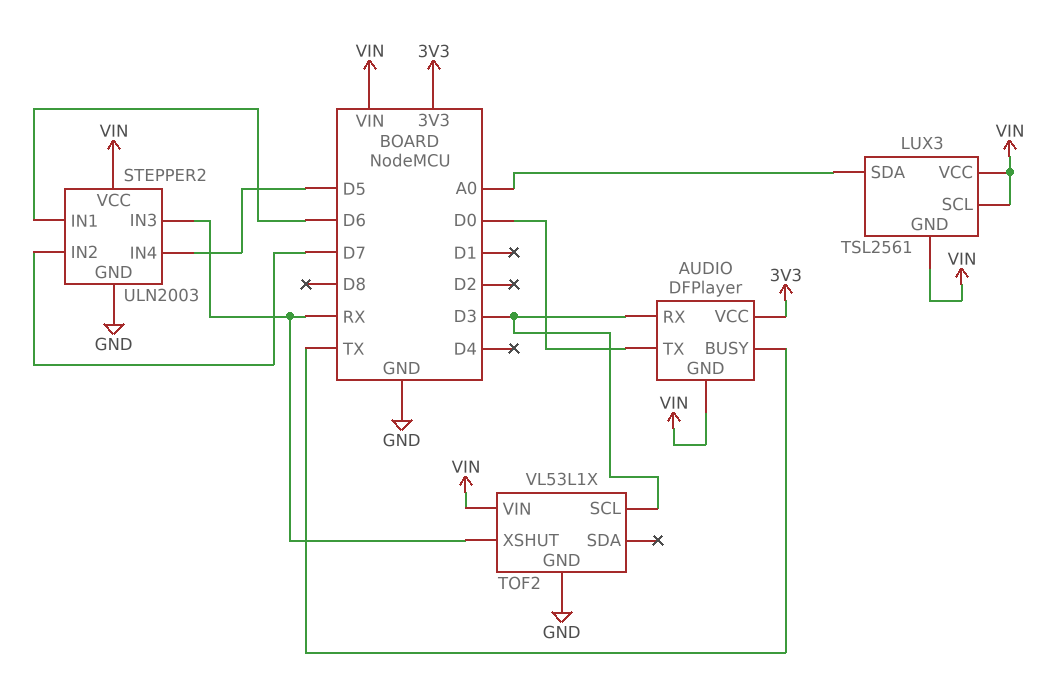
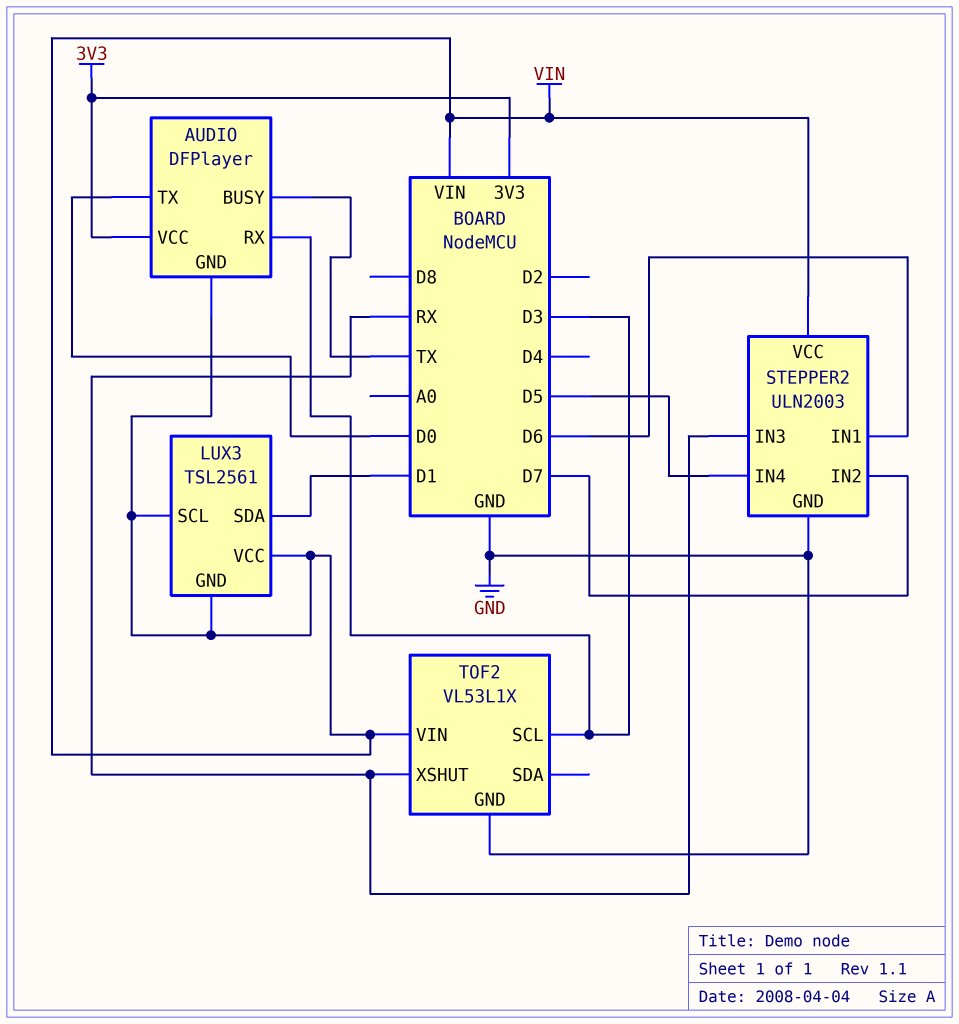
LUX3 pin SDA: A0 -> D1

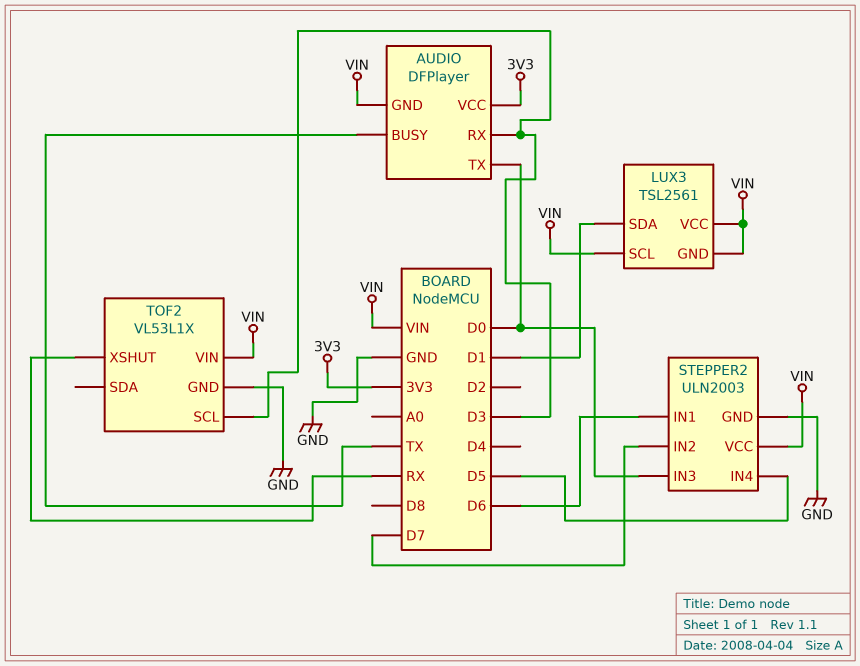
STEPPER2 pin IN3: RX -> D0

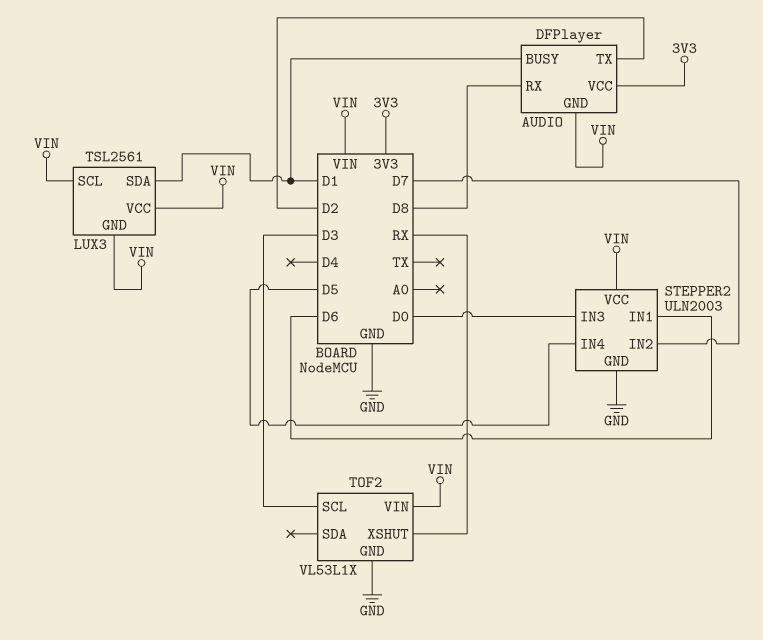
AUDIO pin BUSY: TX -> D1
AUDIO pin RX: D3 -> D8
AUDIO pin TX: D0 -> D2

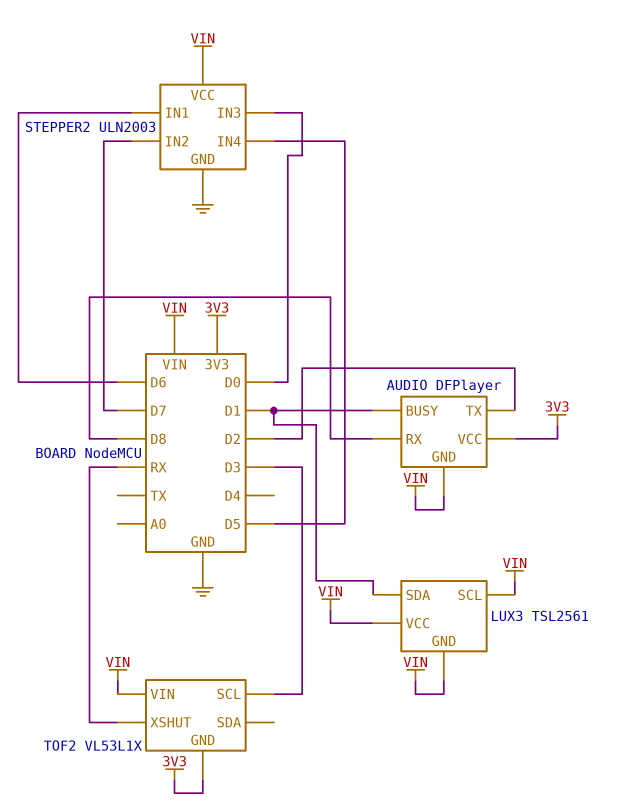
TOF2 pin GND: GND -> 3V3

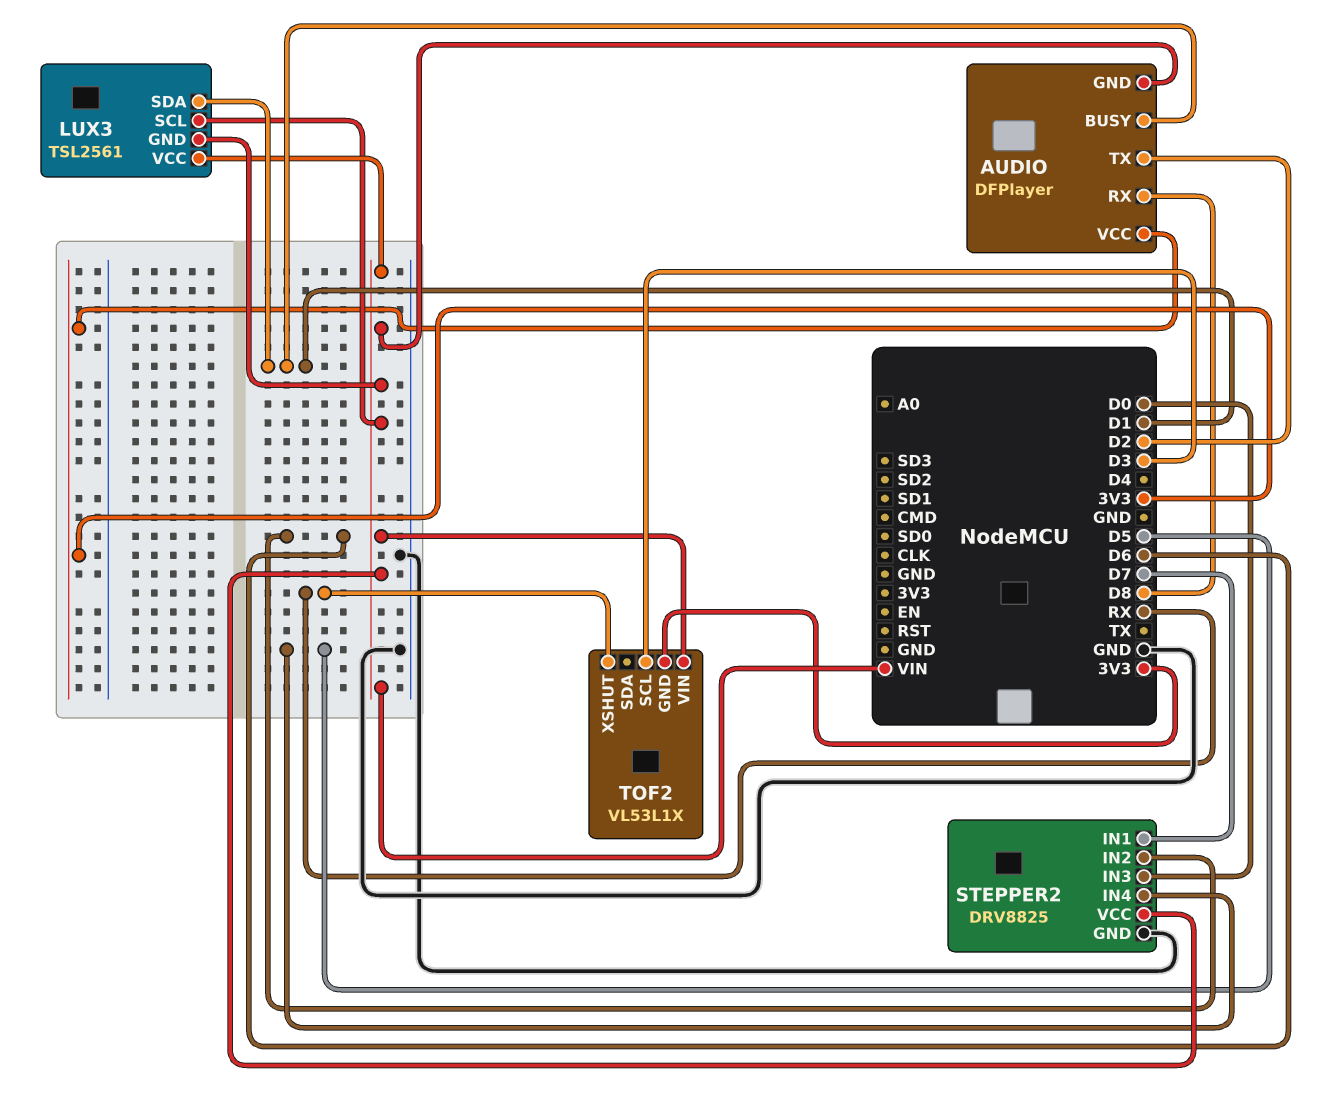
STEPPER2: ULN2003 -> DRV8825
STEPPER2 pin IN1: D6 -> D7
STEPPER2 pin IN2: D7 -> D6

